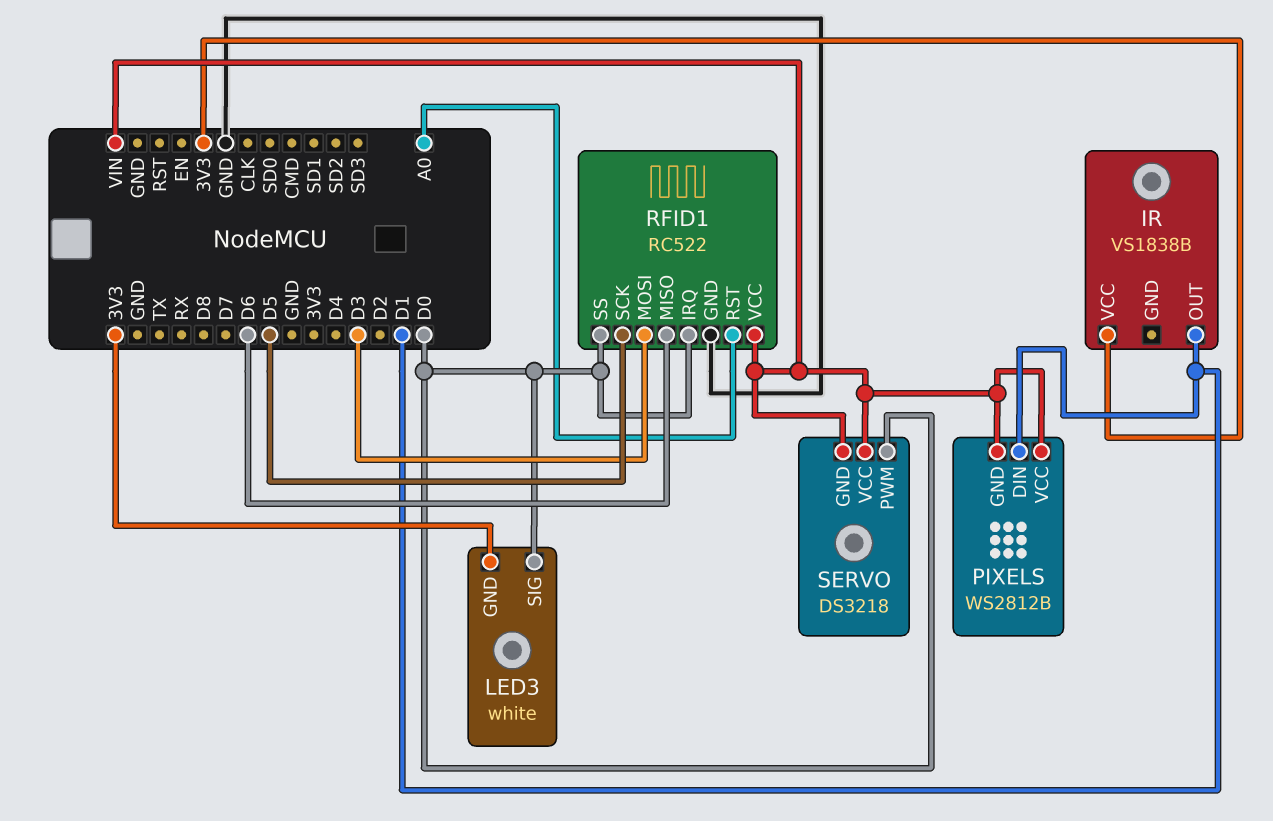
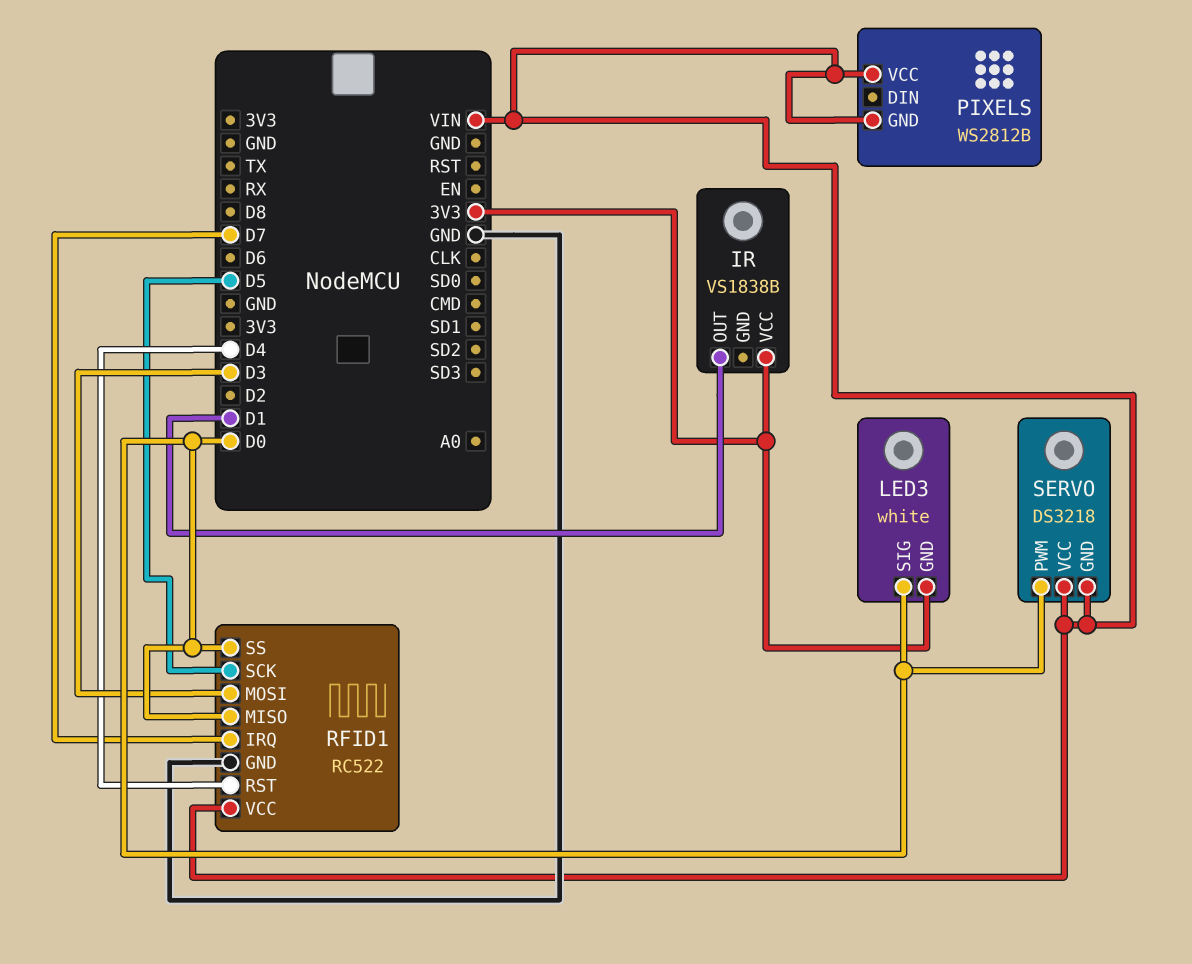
PIXELS pin DIN: D1 -> none
RFID1 pin IRQ: D0 -> D7
RFID1 pin MISO: D6 -> D0
RFID1 pin RST: A0 -> D4

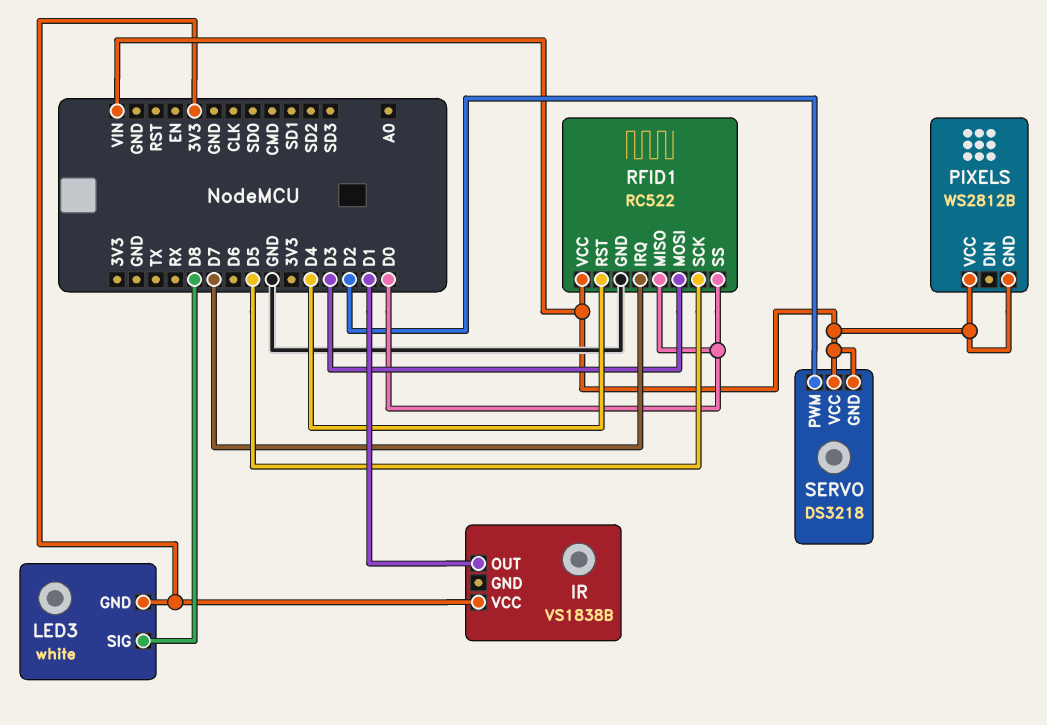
LED3 pin SIG: D0 -> D8
SERVO pin PWM: D0 -> D2

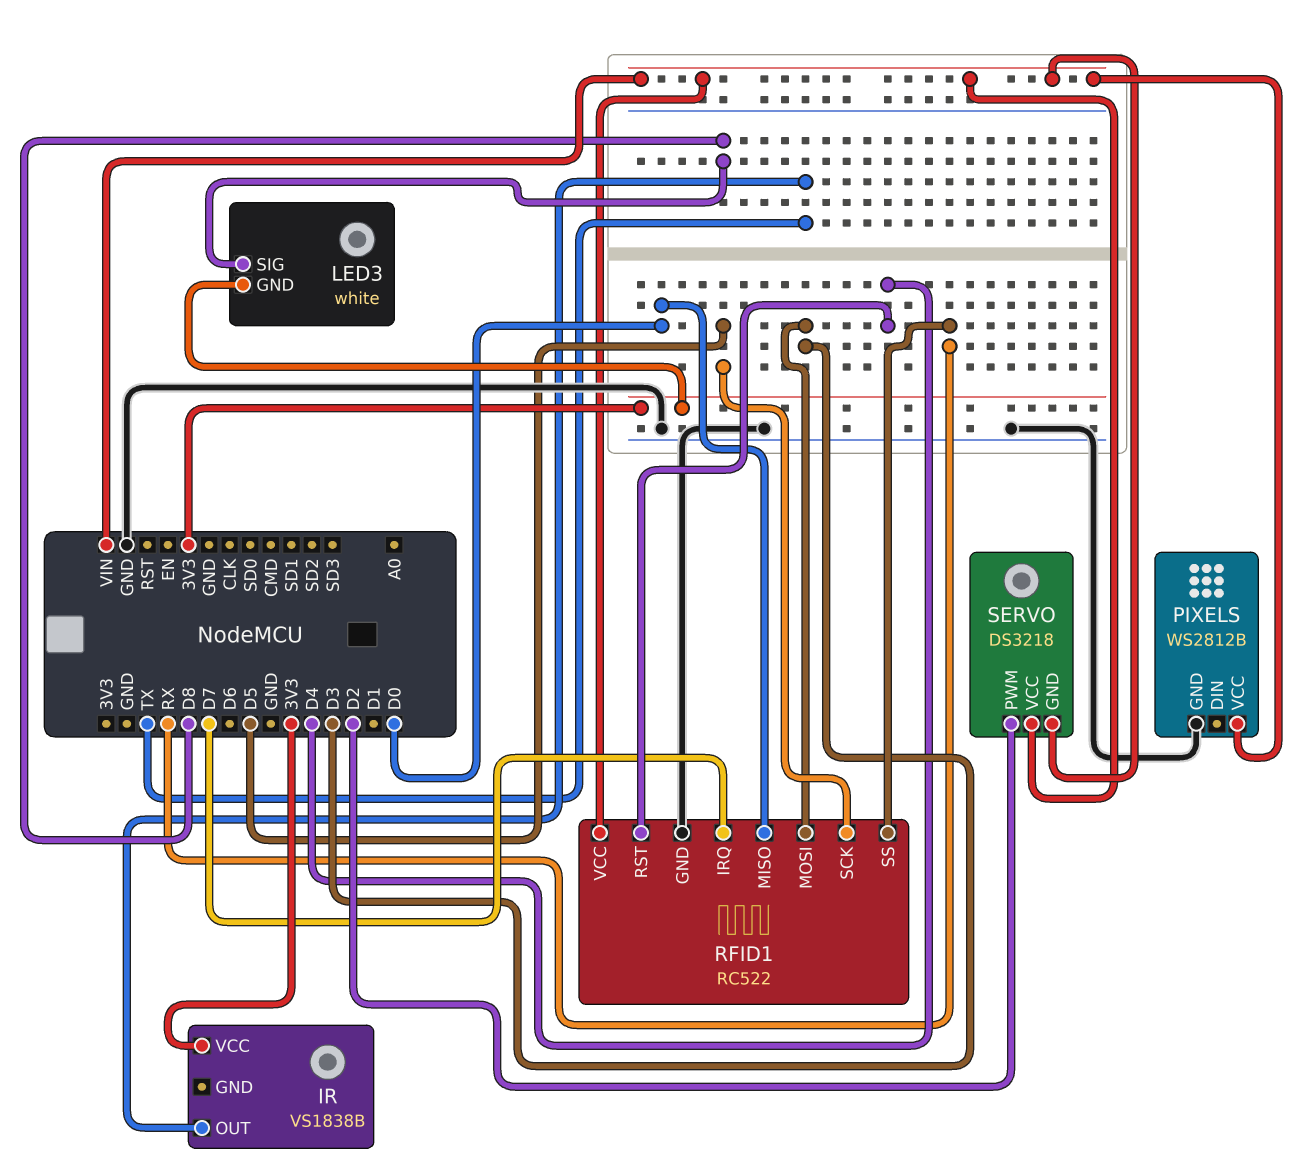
IR pin OUT: D1 -> TX
PIXELS pin GND: VIN -> GND
RFID1 pin SS: D0 -> RX

